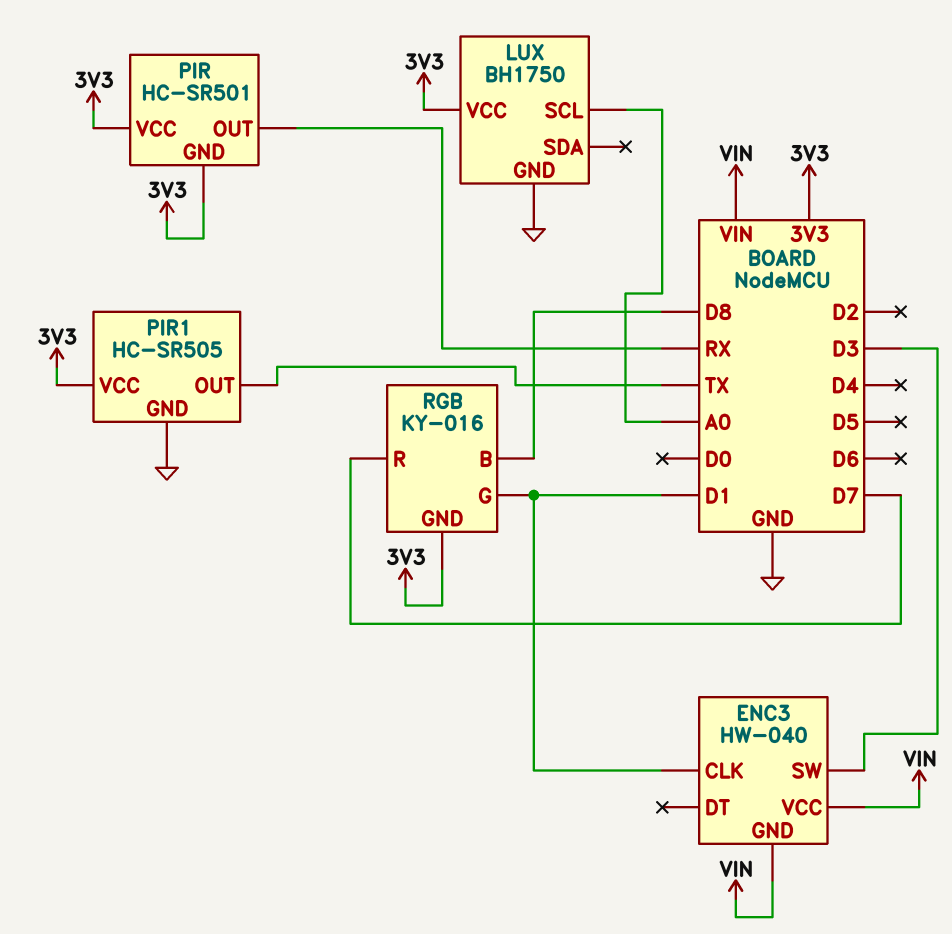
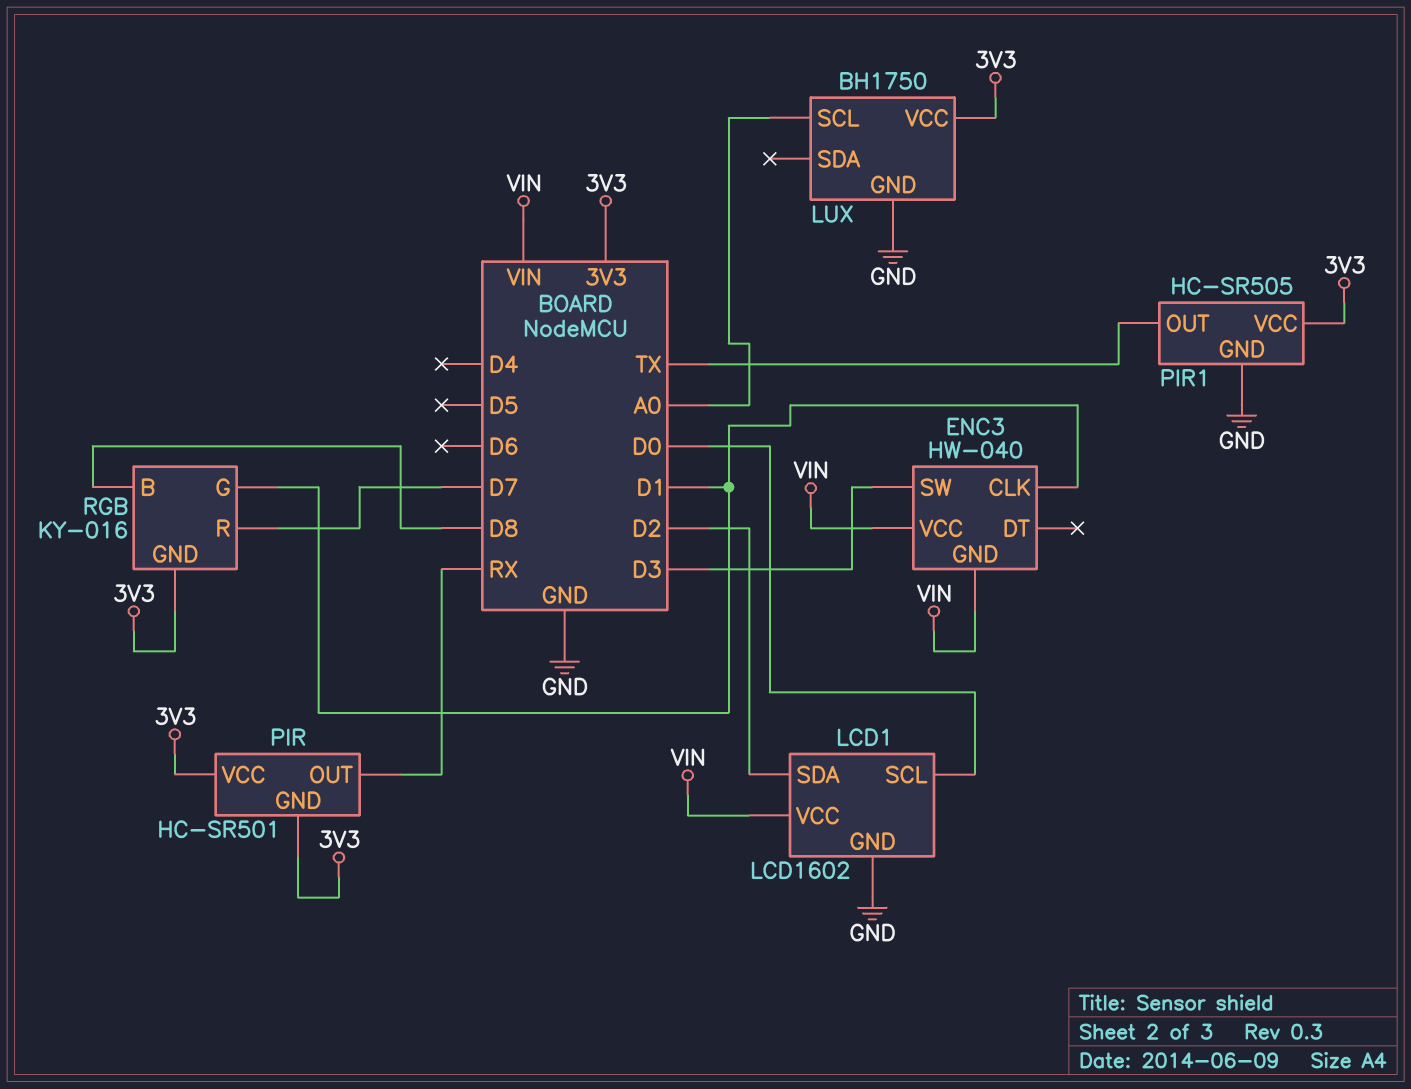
LCD1: none -> LCD1602
LCD1 pin GND: none -> GND
LCD1 pin SCL: none -> D0
LCD1 pin SDA: none -> D2
LCD1 pin VCC: none -> VIN

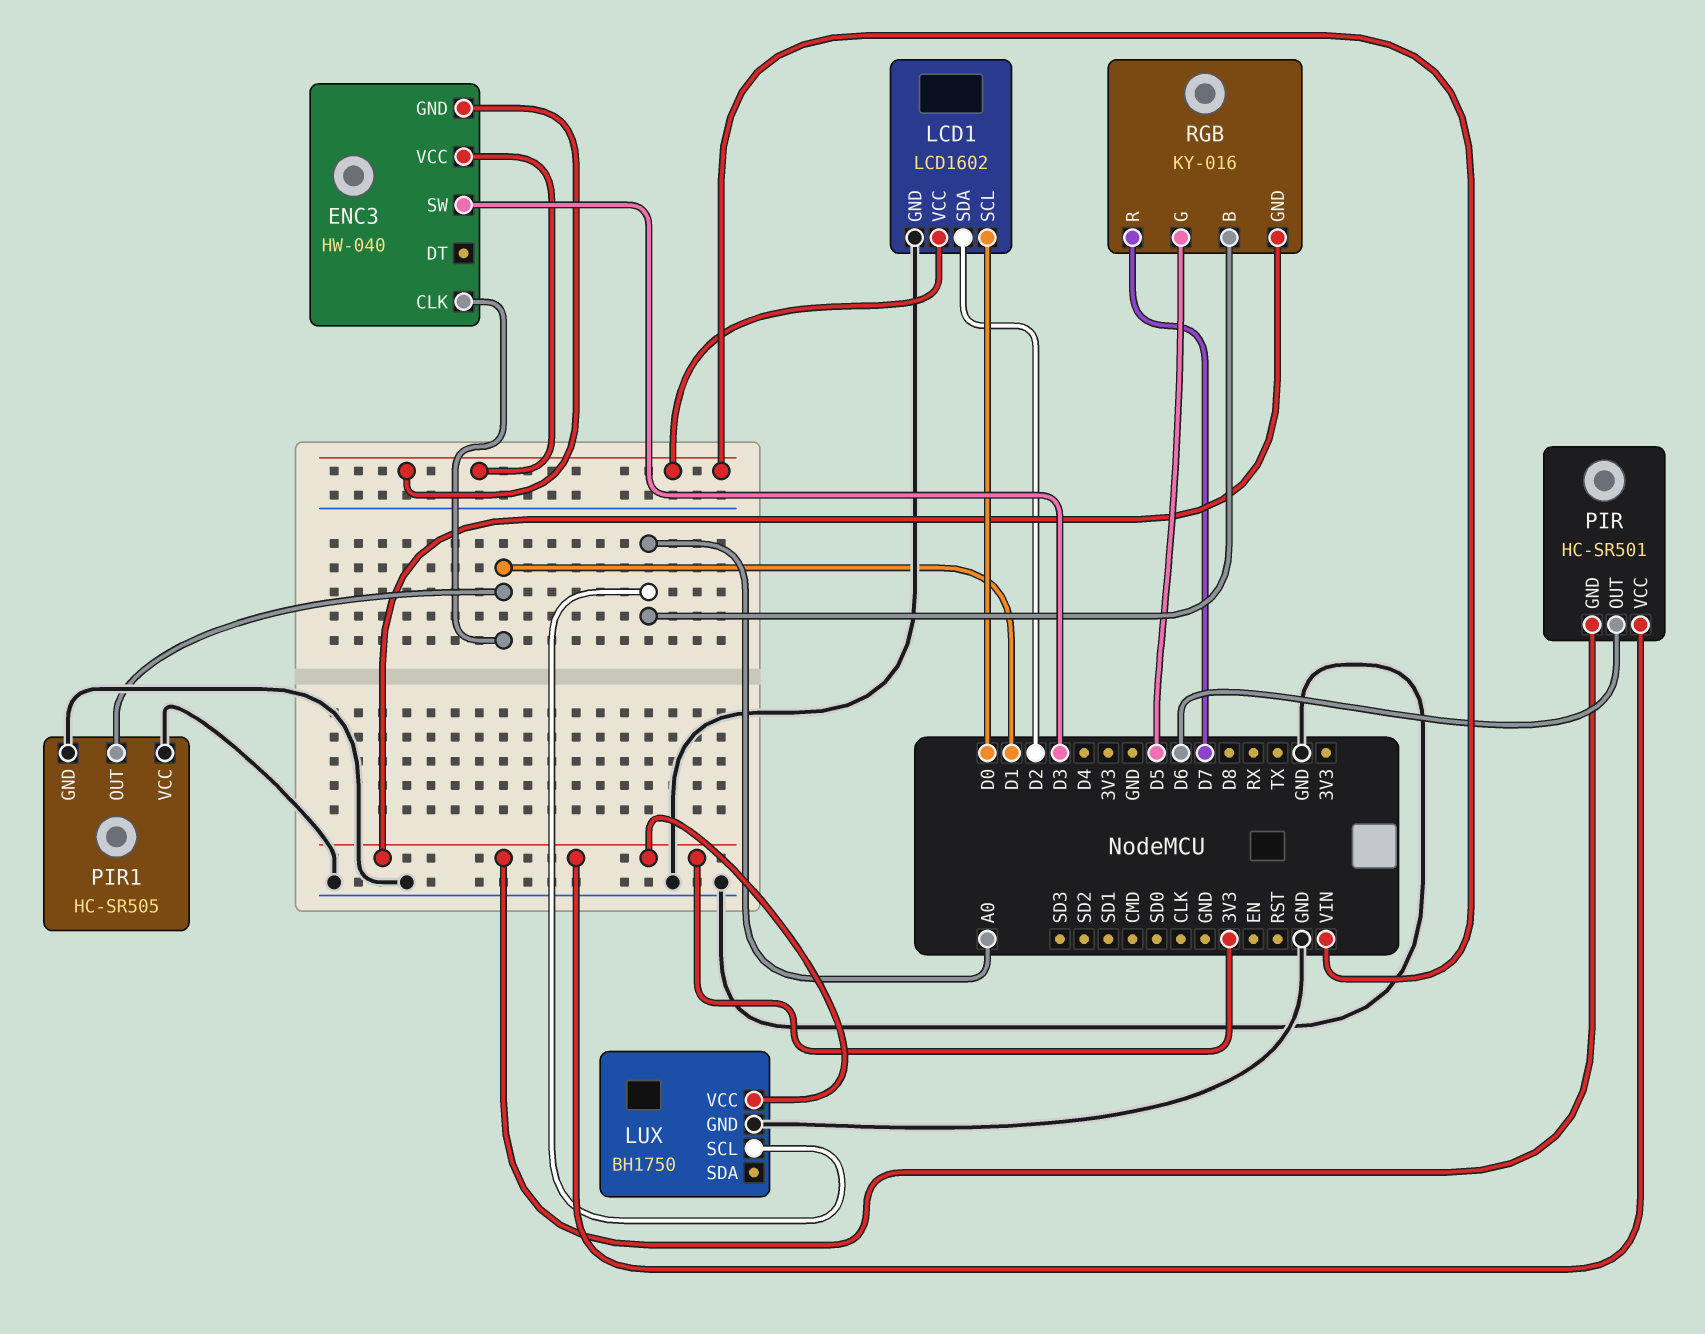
PIR pin OUT: RX -> D6
PIR1 pin OUT: TX -> D1
PIR1 pin VCC: 3V3 -> GND
RGB pin B: D8 -> A0
RGB pin G: D1 -> D5

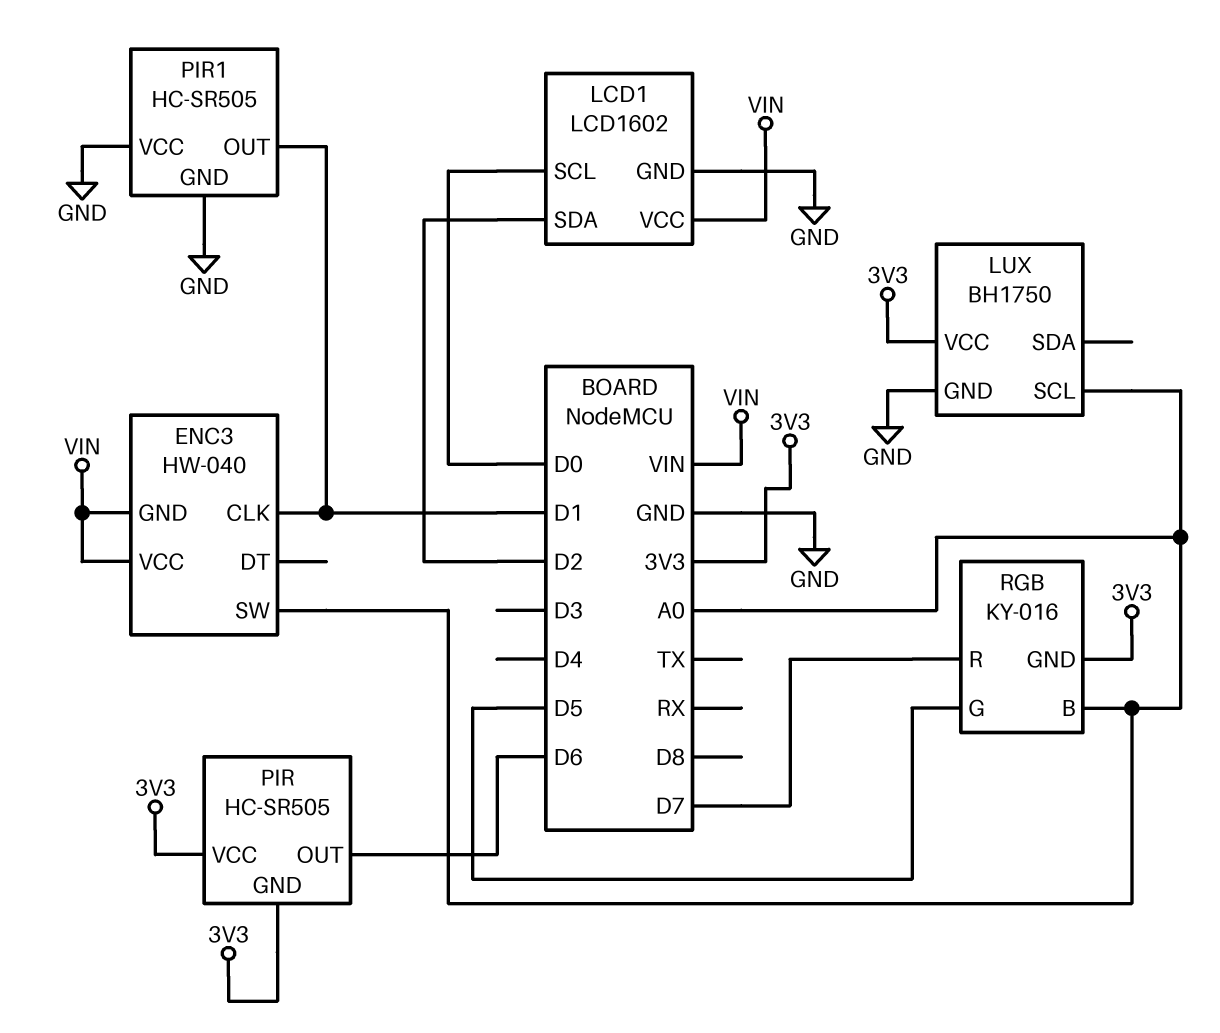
ENC3 pin SW: D3 -> A0
PIR: HC-SR501 -> HC-SR505

